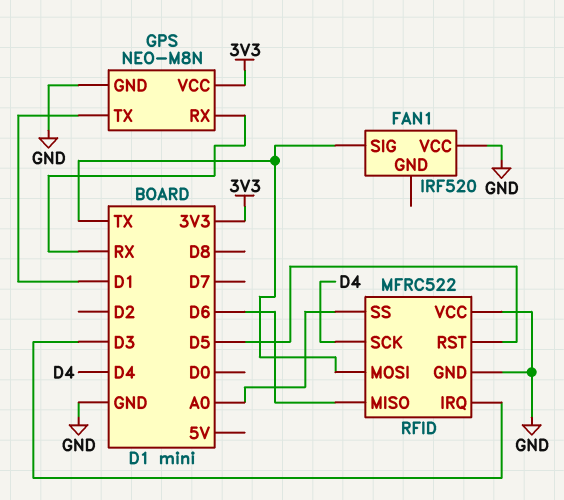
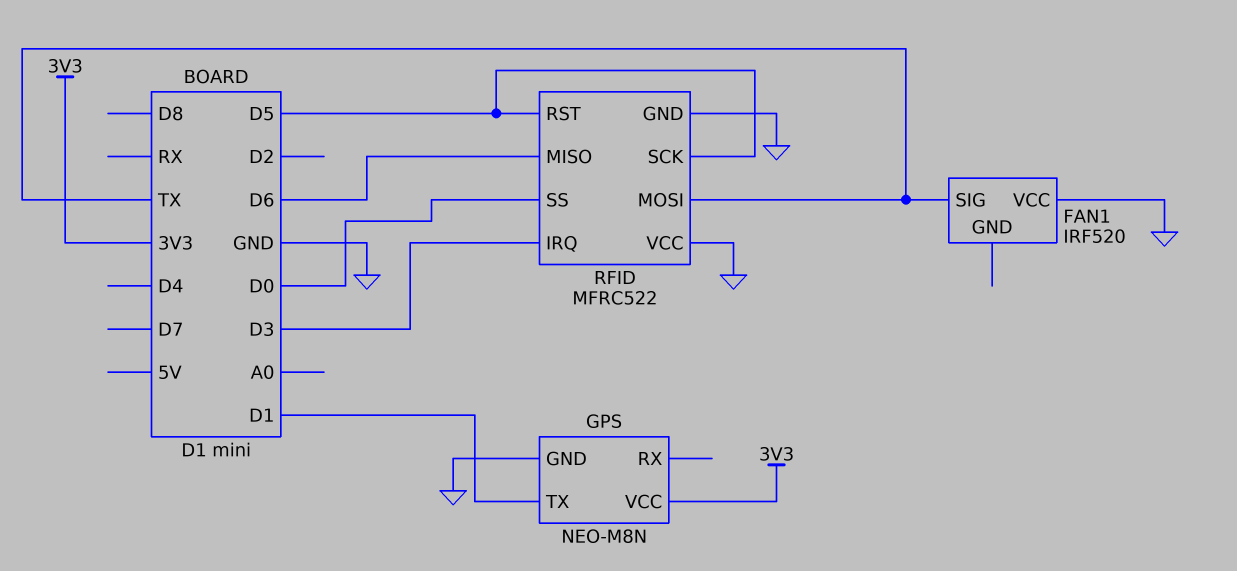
GPS pin RX: RX -> none
RFID pin SCK: D4 -> D5
RFID pin SS: A0 -> D0

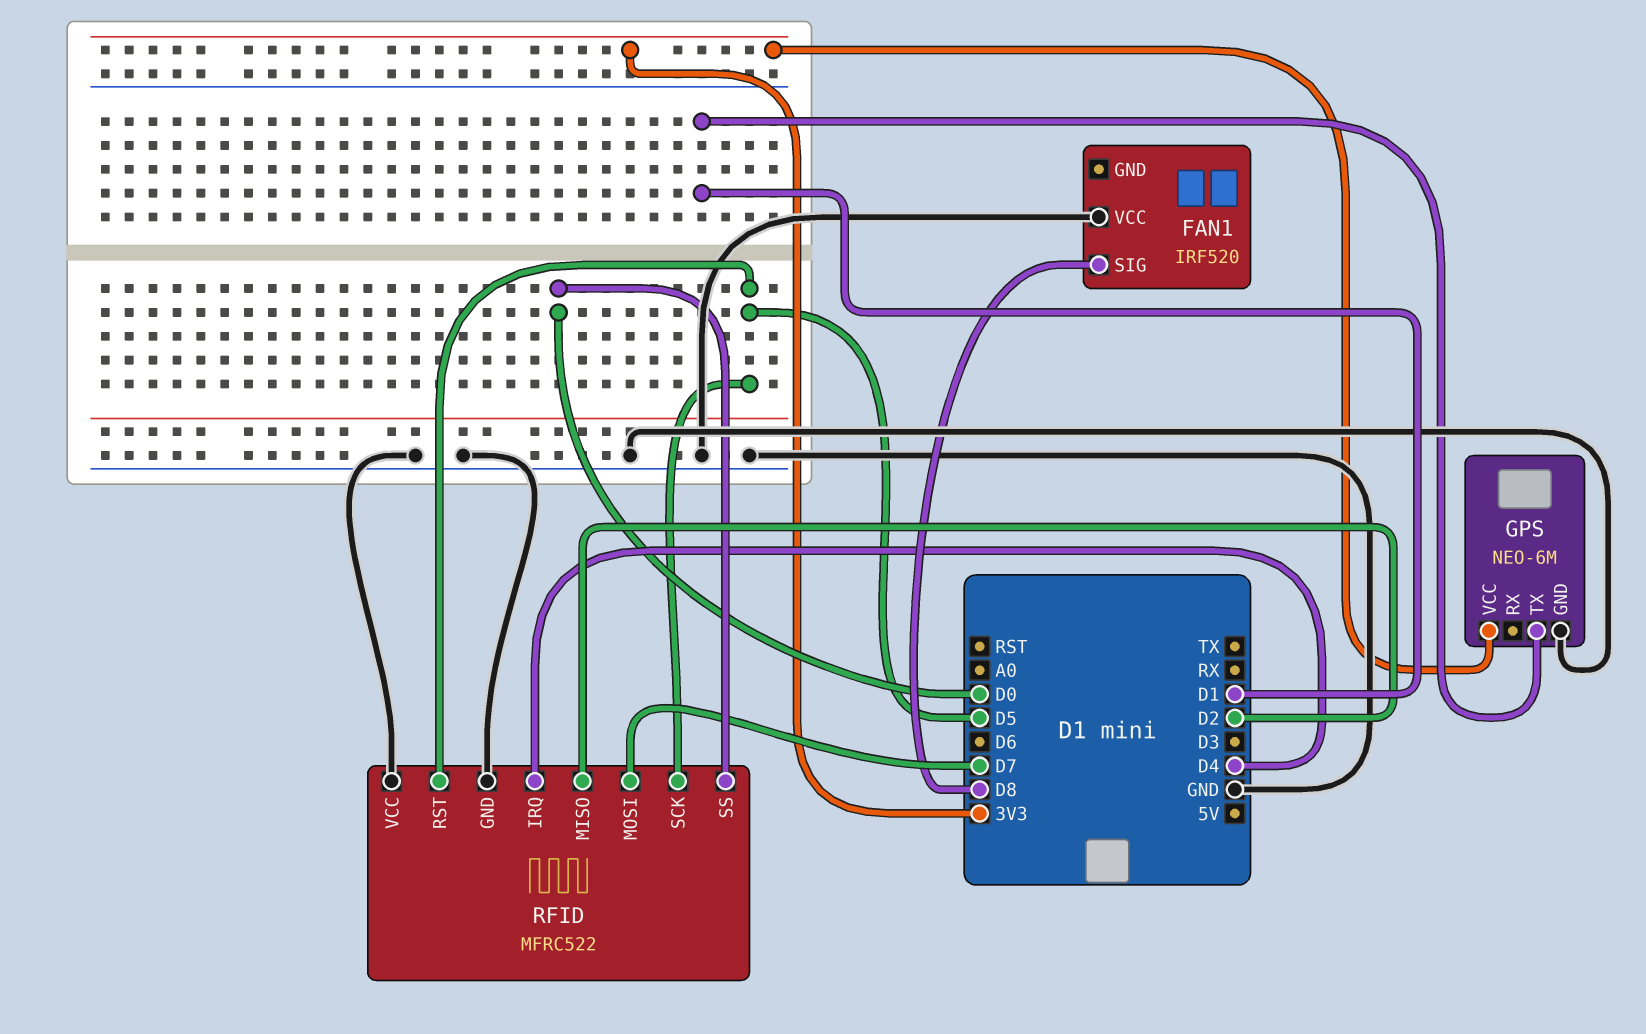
FAN1 pin SIG: TX -> D8
GPS: NEO-M8N -> NEO-6M
RFID pin IRQ: D3 -> D4
RFID pin MISO: D6 -> D2
RFID pin MOSI: TX -> D7

